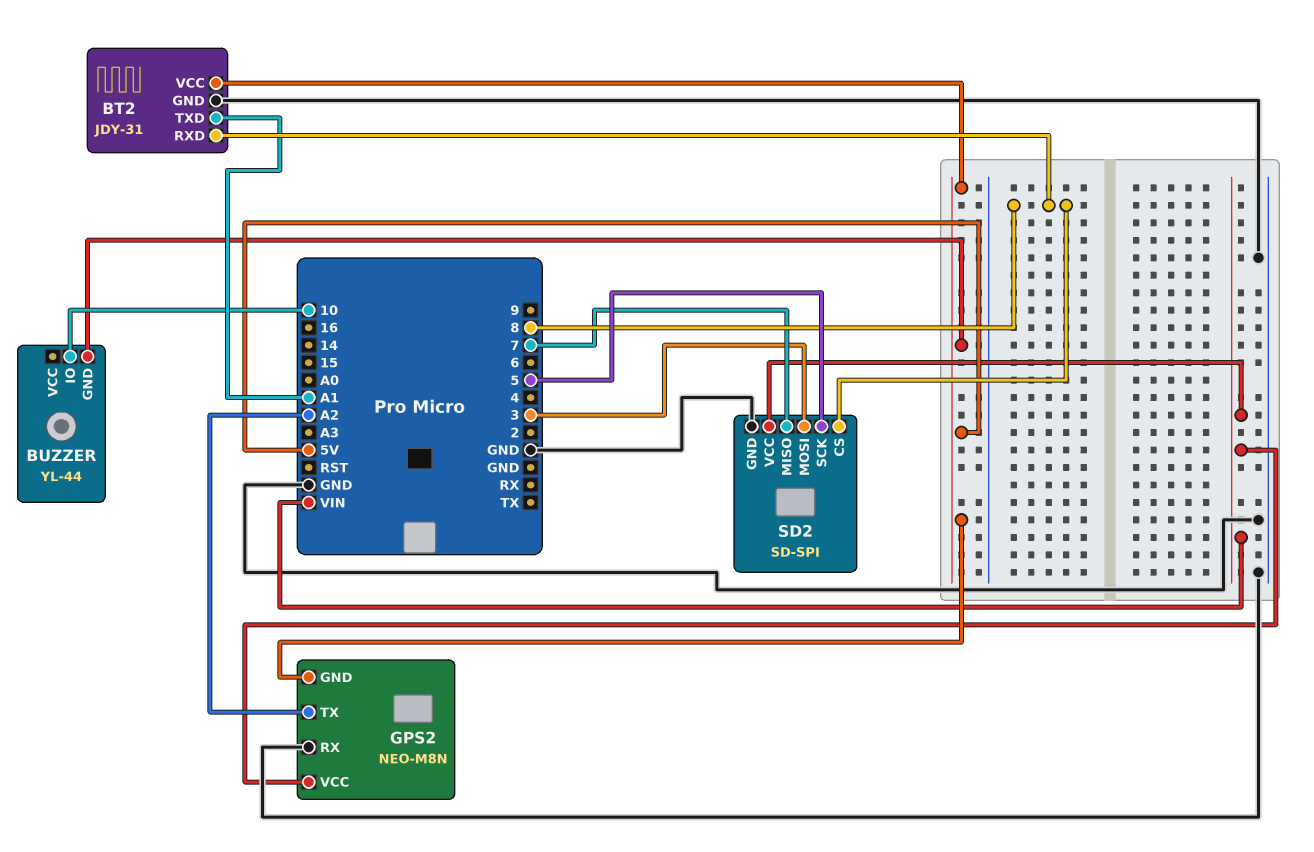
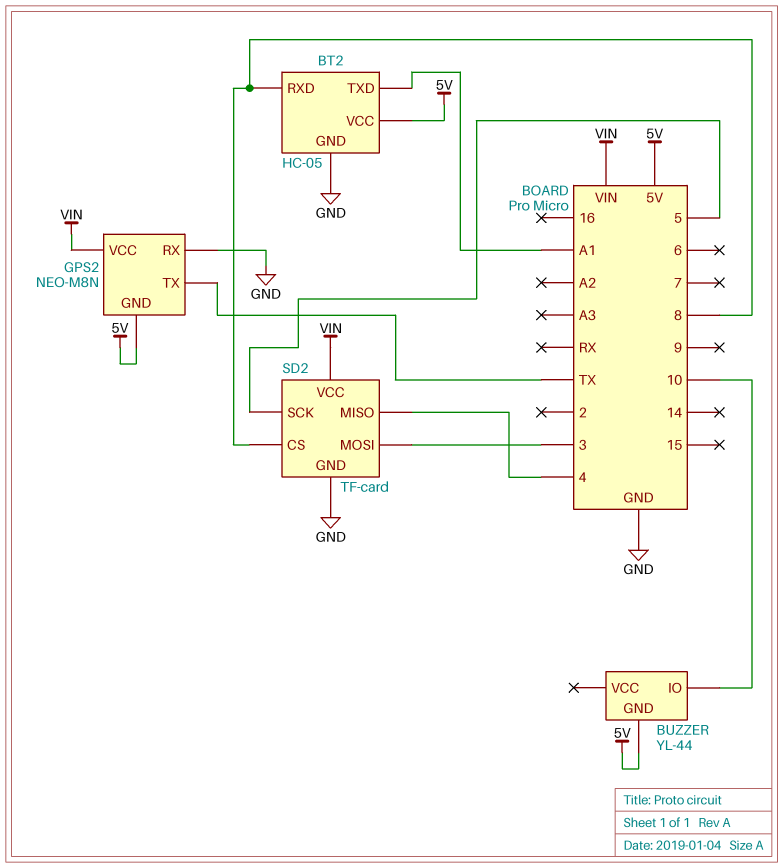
BT2: JDY-31 -> HC-05
GPS2 pin TX: A2 -> TX
SD2: SD-SPI -> TF-card
SD2 pin MISO: 7 -> 4

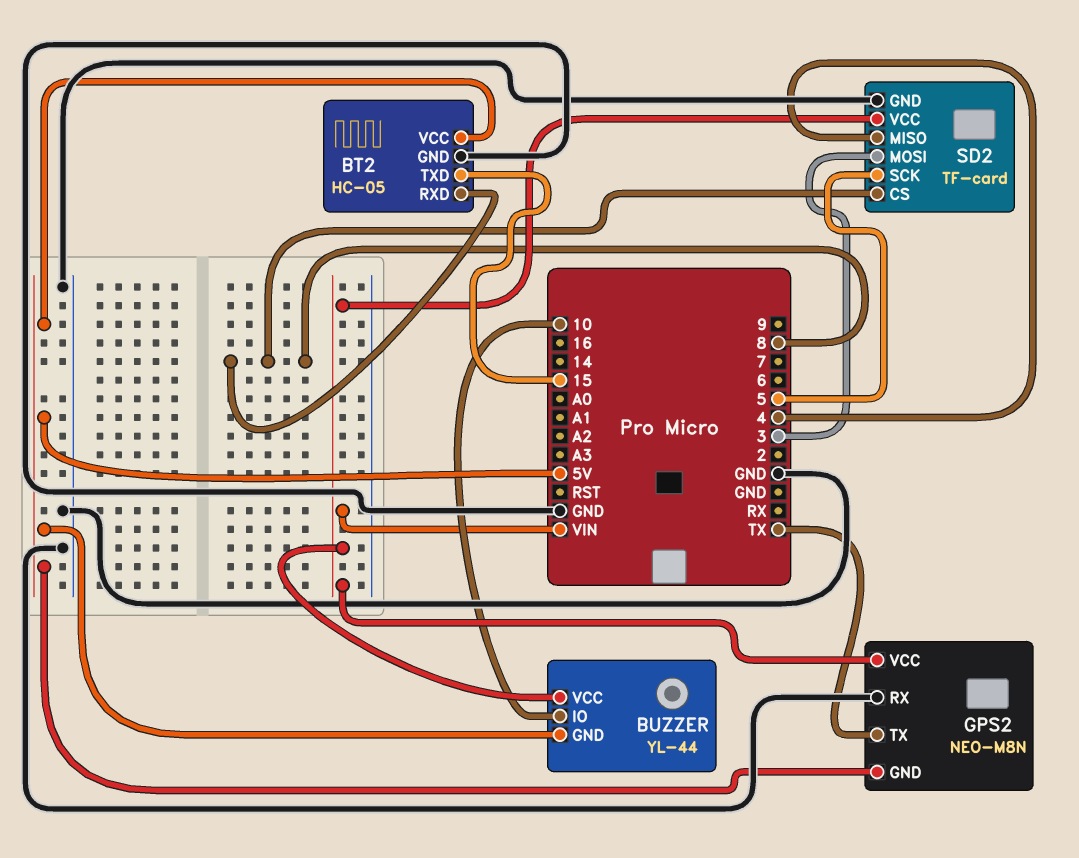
BT2 pin TXD: A1 -> 15
BUZZER pin VCC: none -> VIN

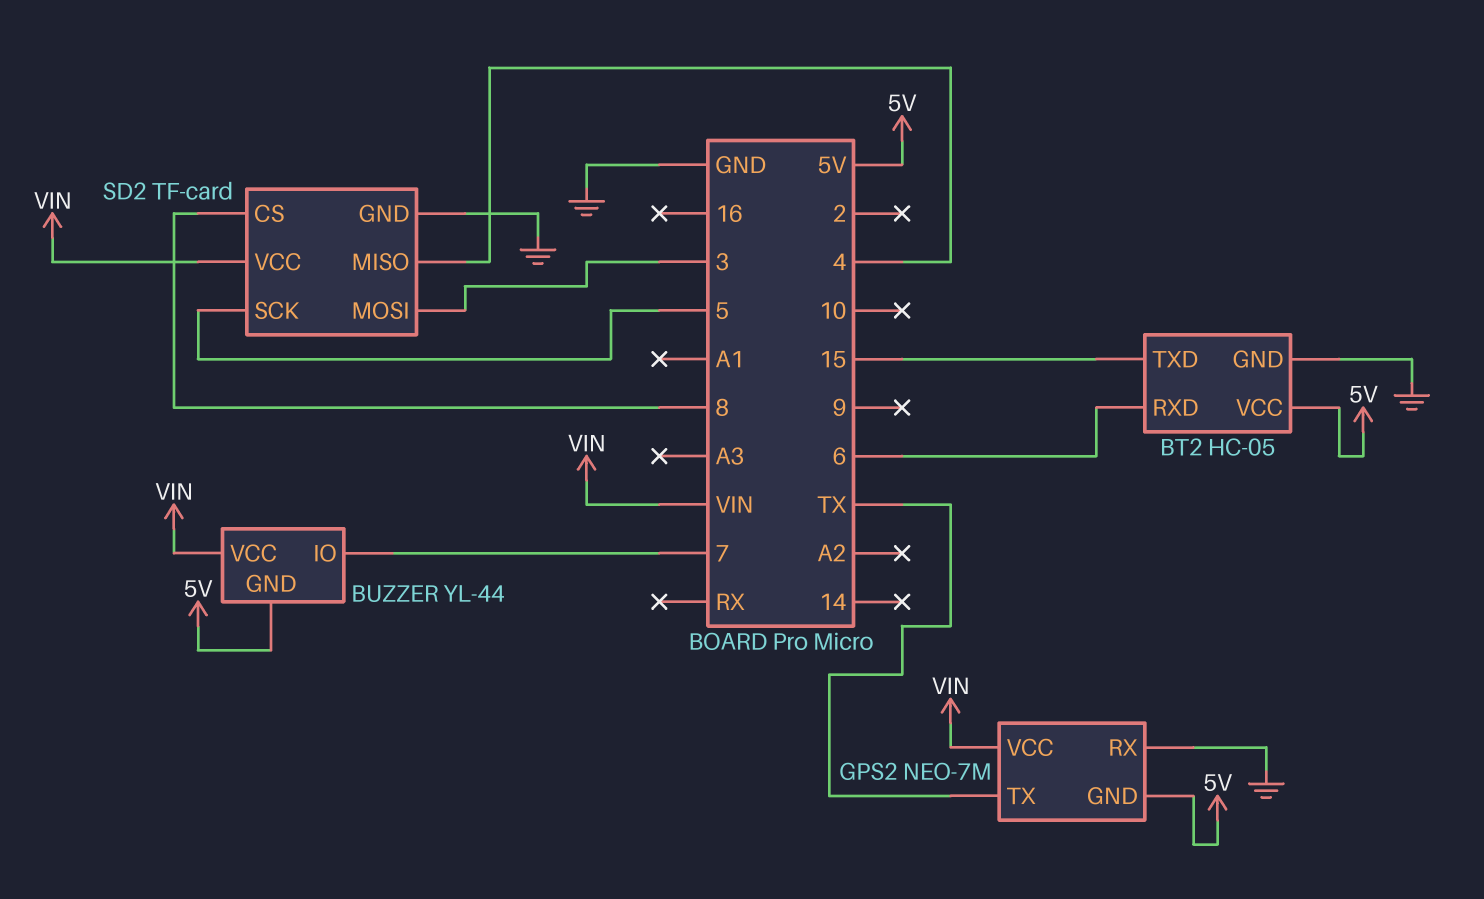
BT2 pin RXD: 8 -> 6
BUZZER pin IO: 10 -> 7
GPS2: NEO-M8N -> NEO-7M

